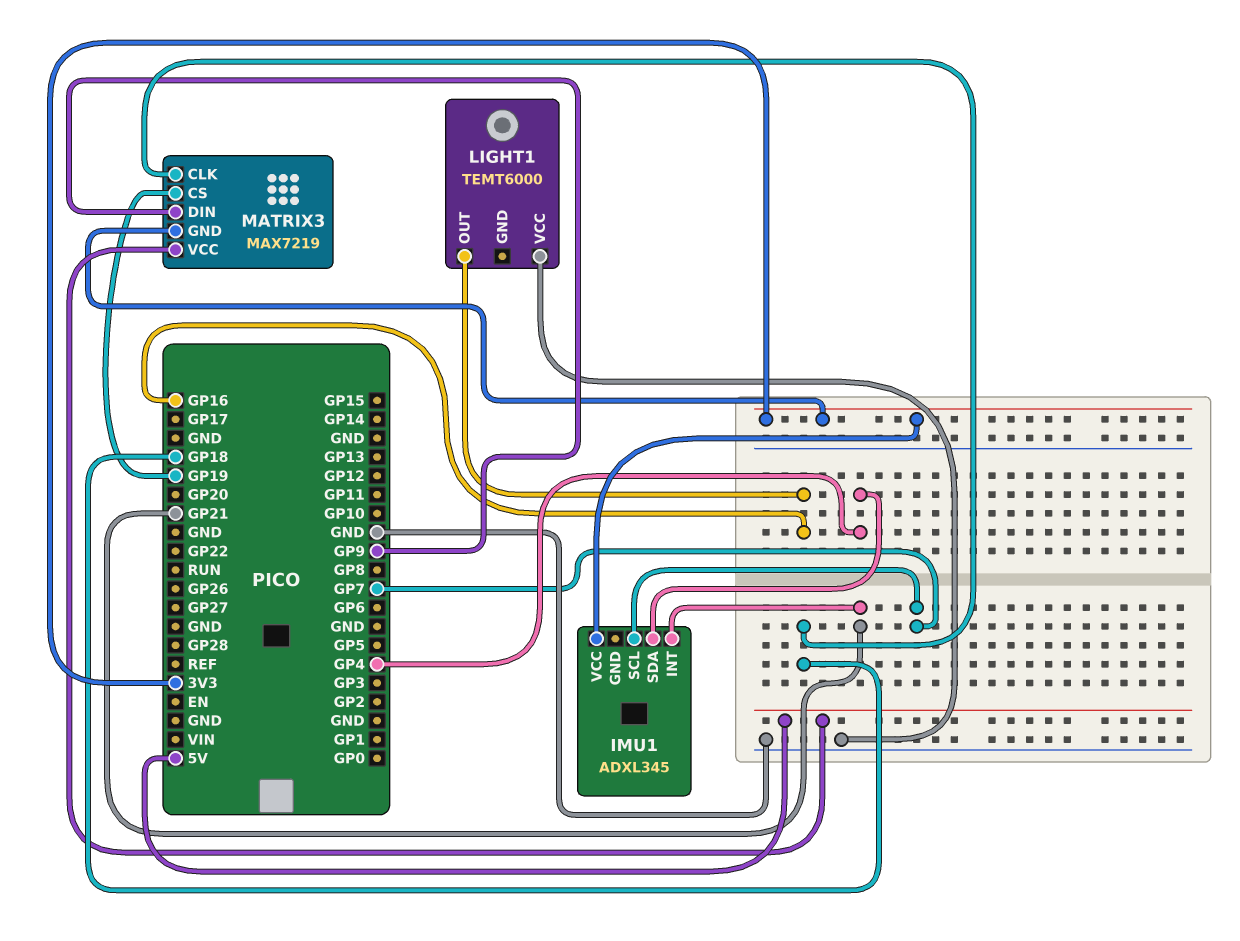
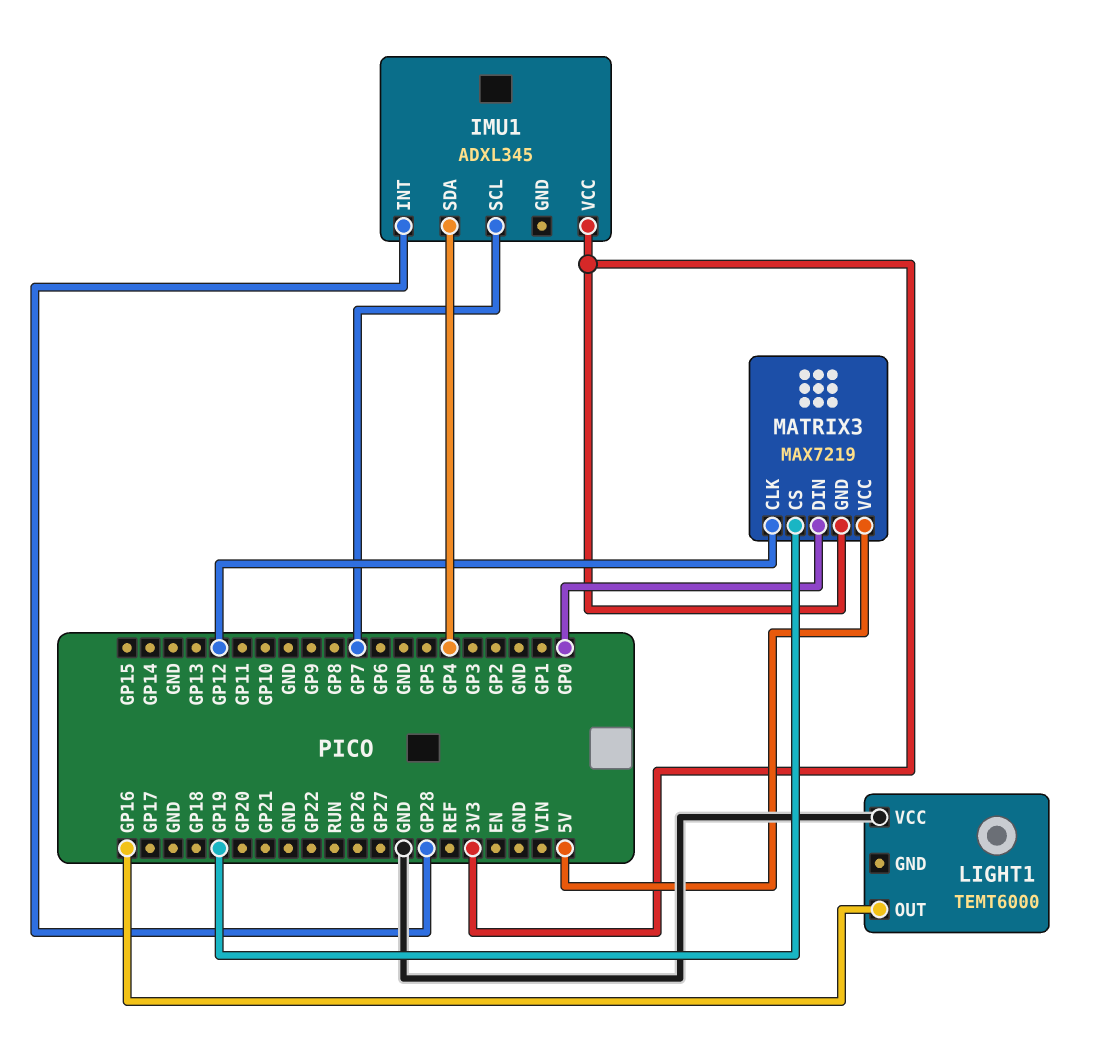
IMU1 pin INT: GP21 -> GP28
MATRIX3 pin CLK: GP18 -> GP12
MATRIX3 pin DIN: GP9 -> GP0

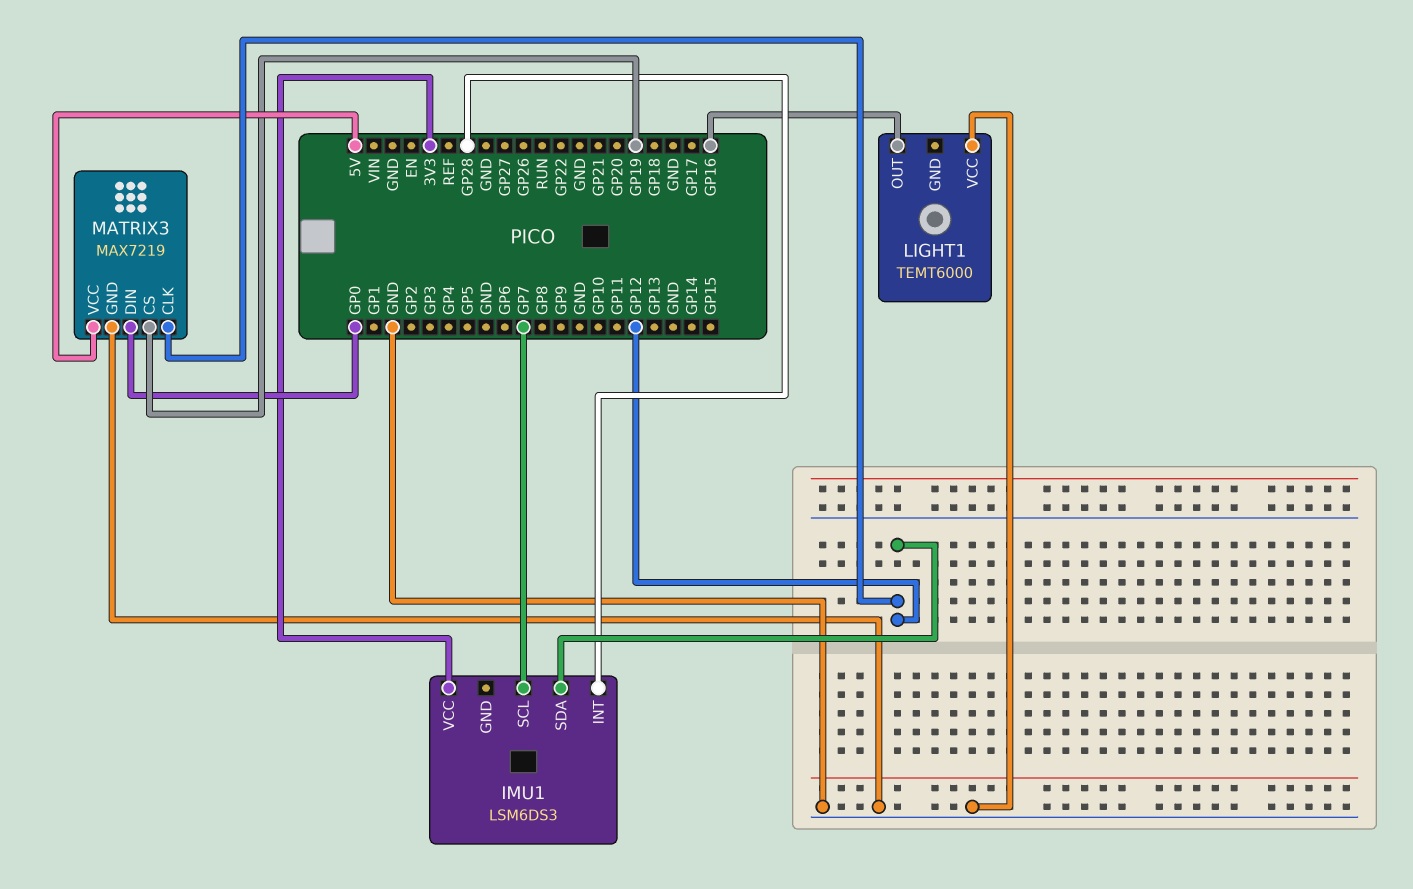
IMU1: ADXL345 -> LSM6DS3
IMU1 pin SDA: GP4 -> GP12
MATRIX3 pin GND: 3V3 -> GND

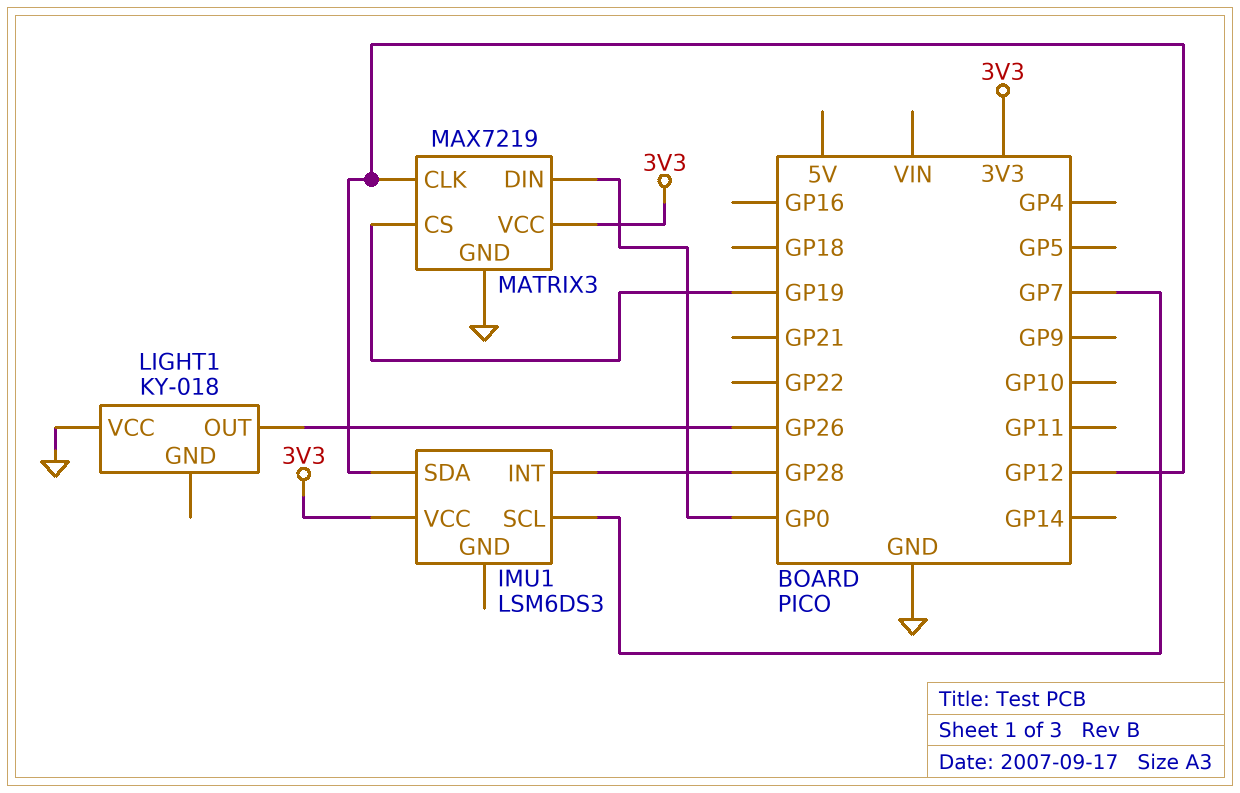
LIGHT1: TEMT6000 -> KY-018
LIGHT1 pin OUT: GP16 -> GP26
MATRIX3 pin VCC: 5V -> 3V3

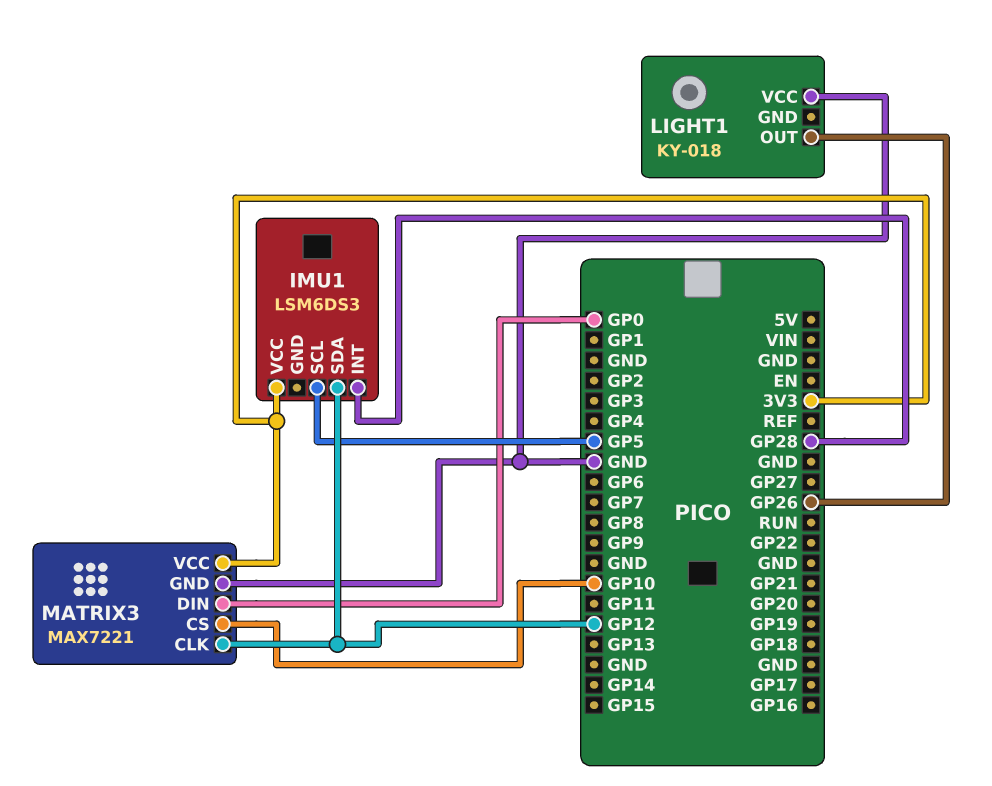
IMU1 pin SCL: GP7 -> GP5
MATRIX3: MAX7219 -> MAX7221
MATRIX3 pin CS: GP19 -> GP10

